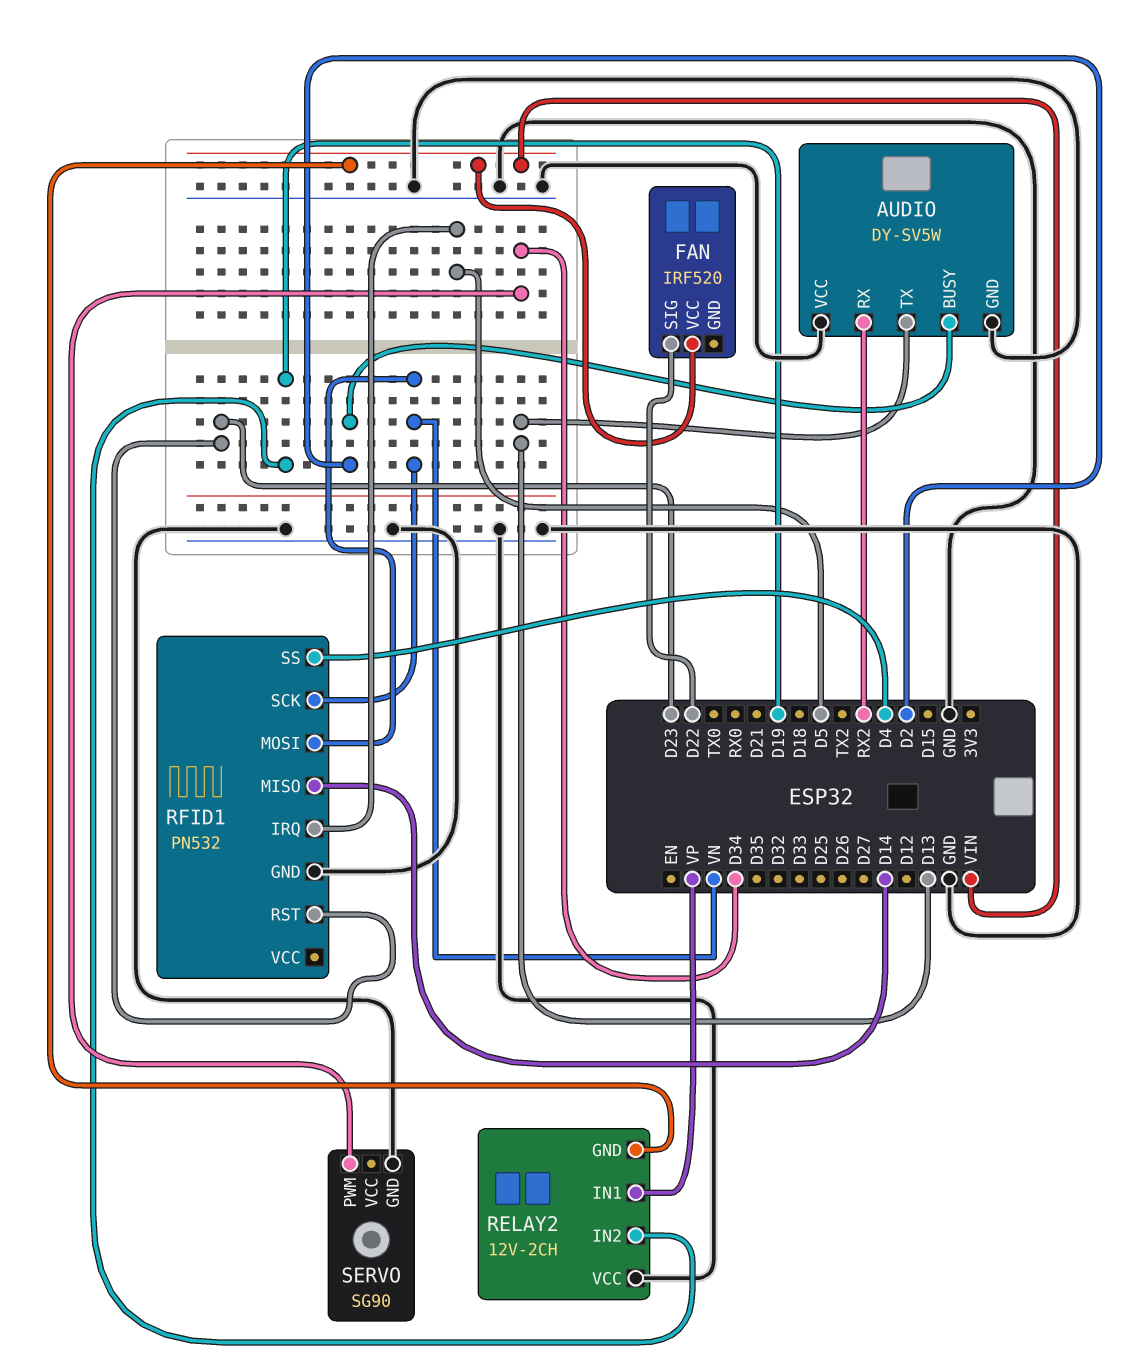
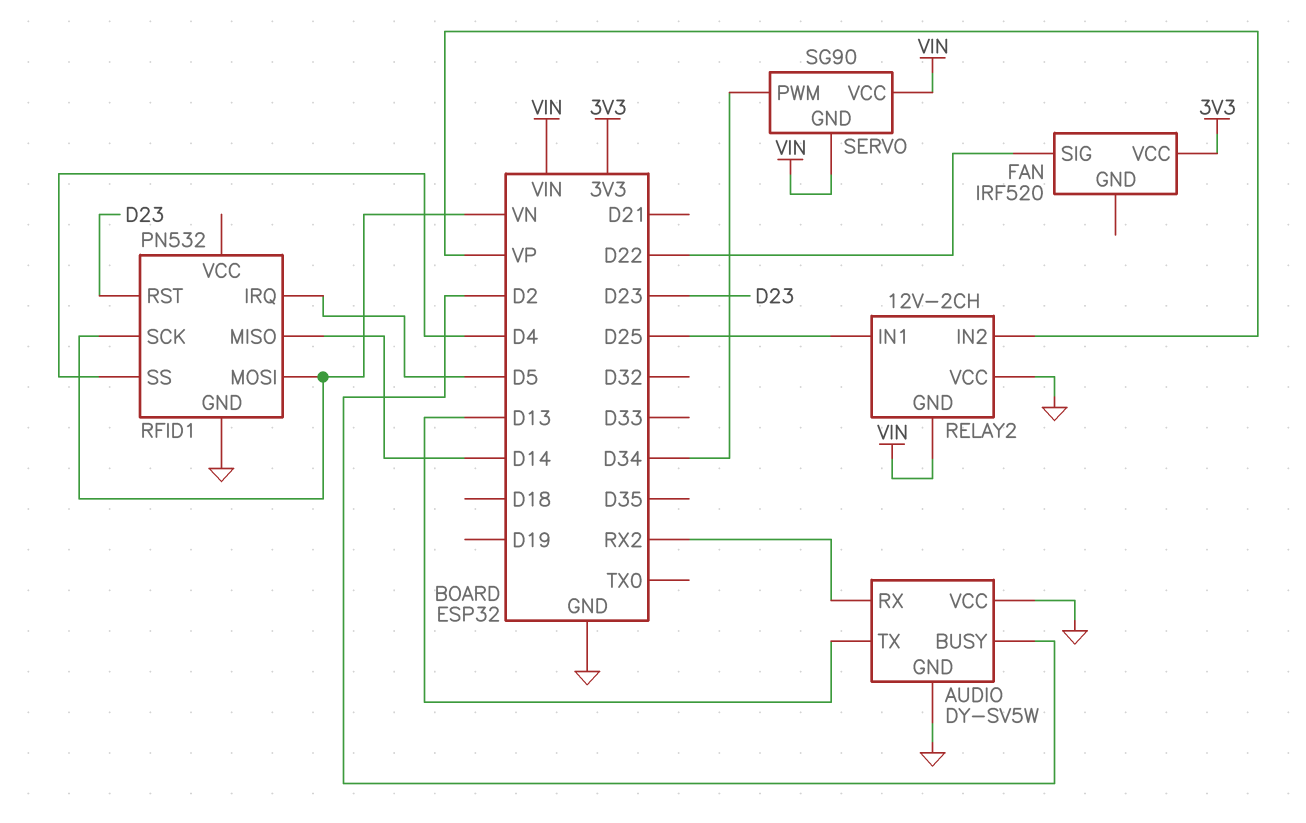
FAN pin VCC: VIN -> 3V3
RELAY2 pin IN1: VP -> D25
RELAY2 pin IN2: D19 -> VP
SERVO pin GND: GND -> VIN
SERVO pin VCC: none -> VIN

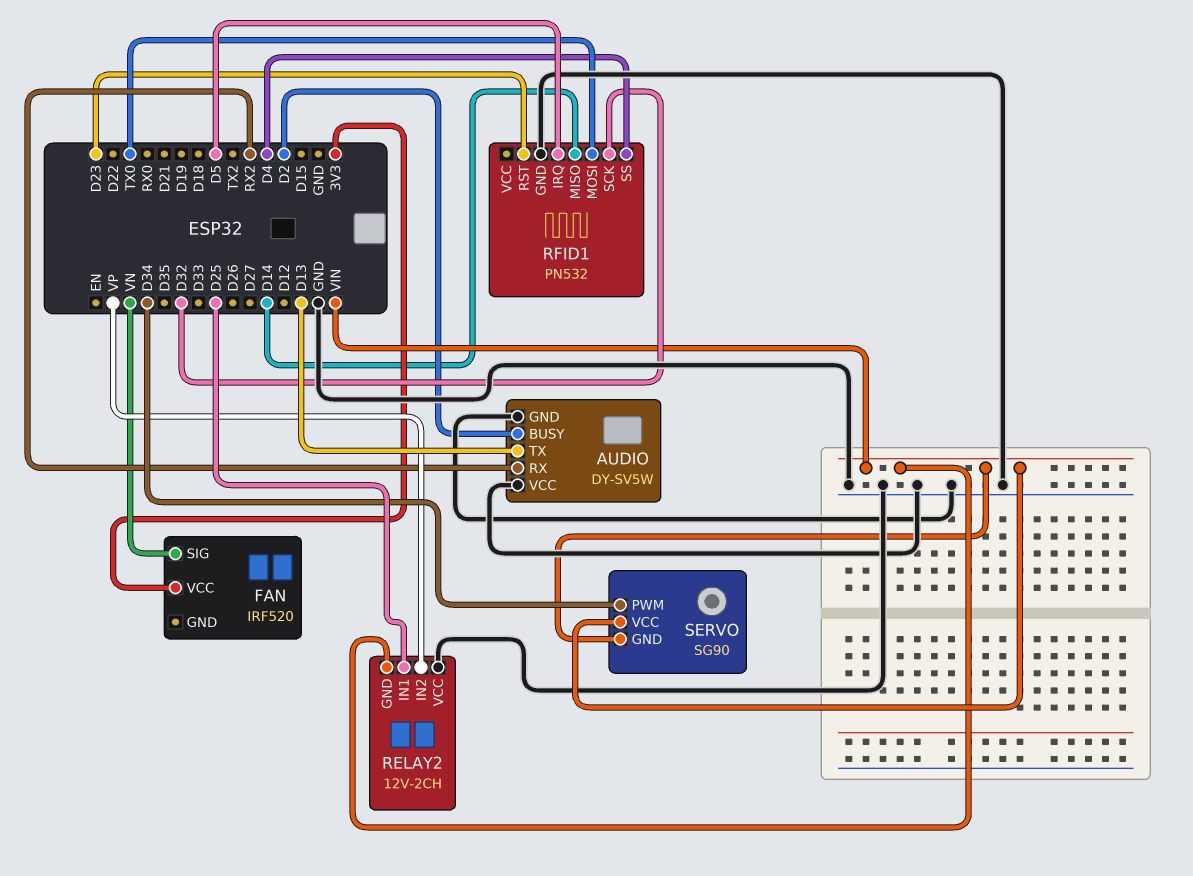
FAN pin SIG: D22 -> VN
RFID1 pin MOSI: VN -> TX0
RFID1 pin SCK: VN -> D32

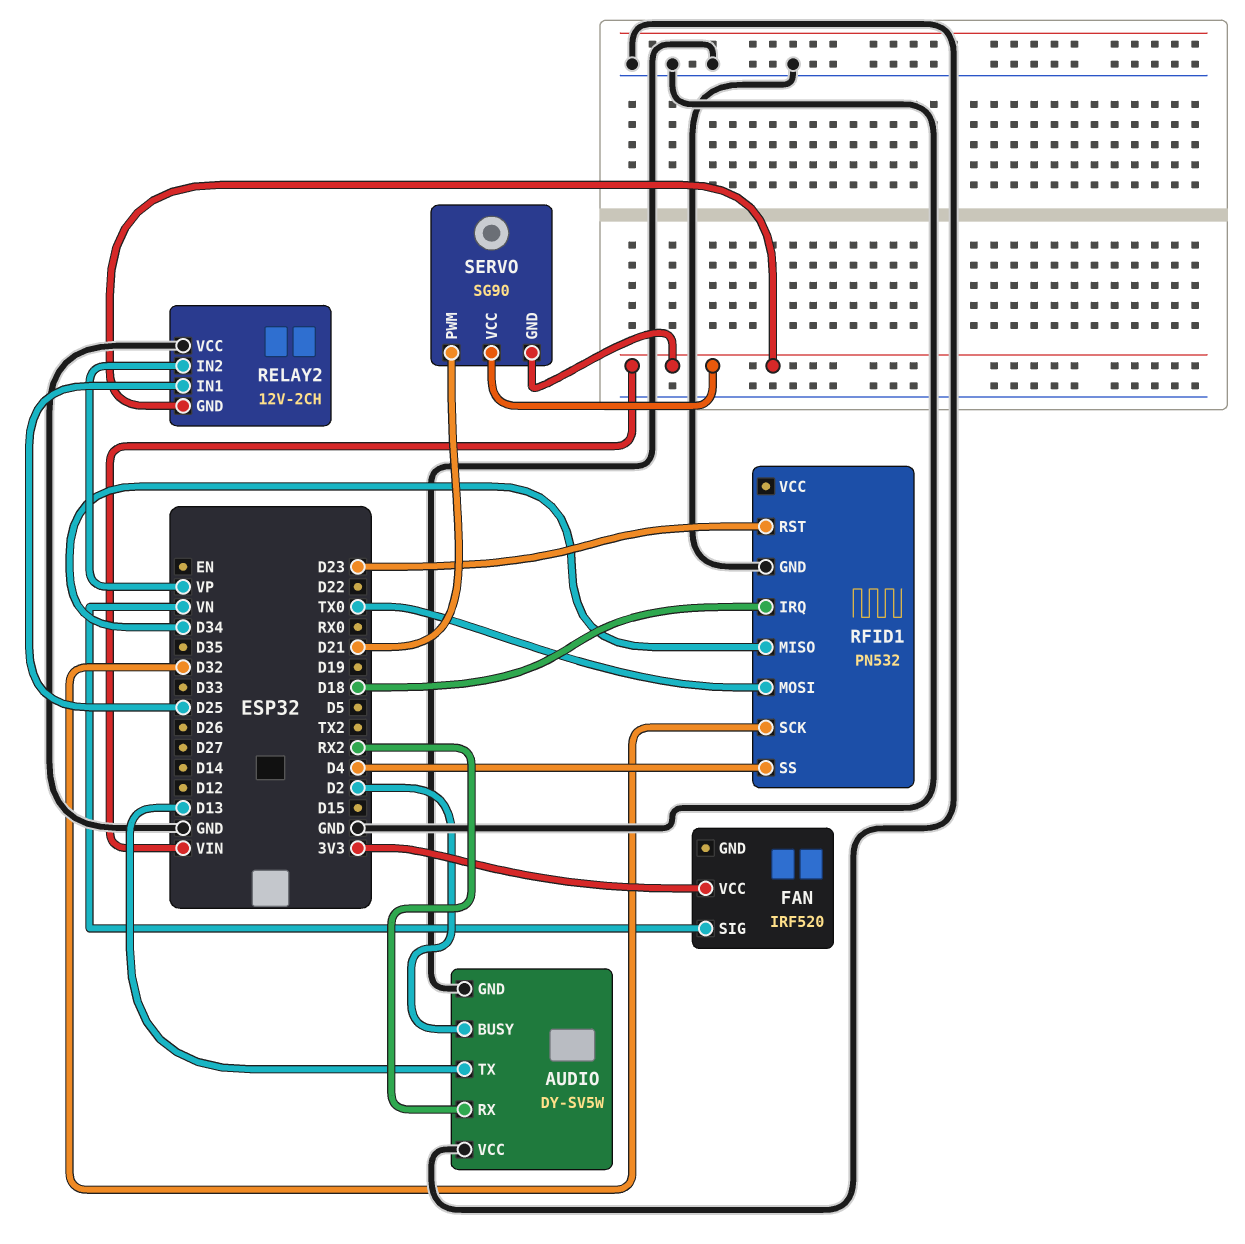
RFID1 pin IRQ: D5 -> D18
RFID1 pin MISO: D14 -> D34
SERVO pin PWM: D34 -> D21

